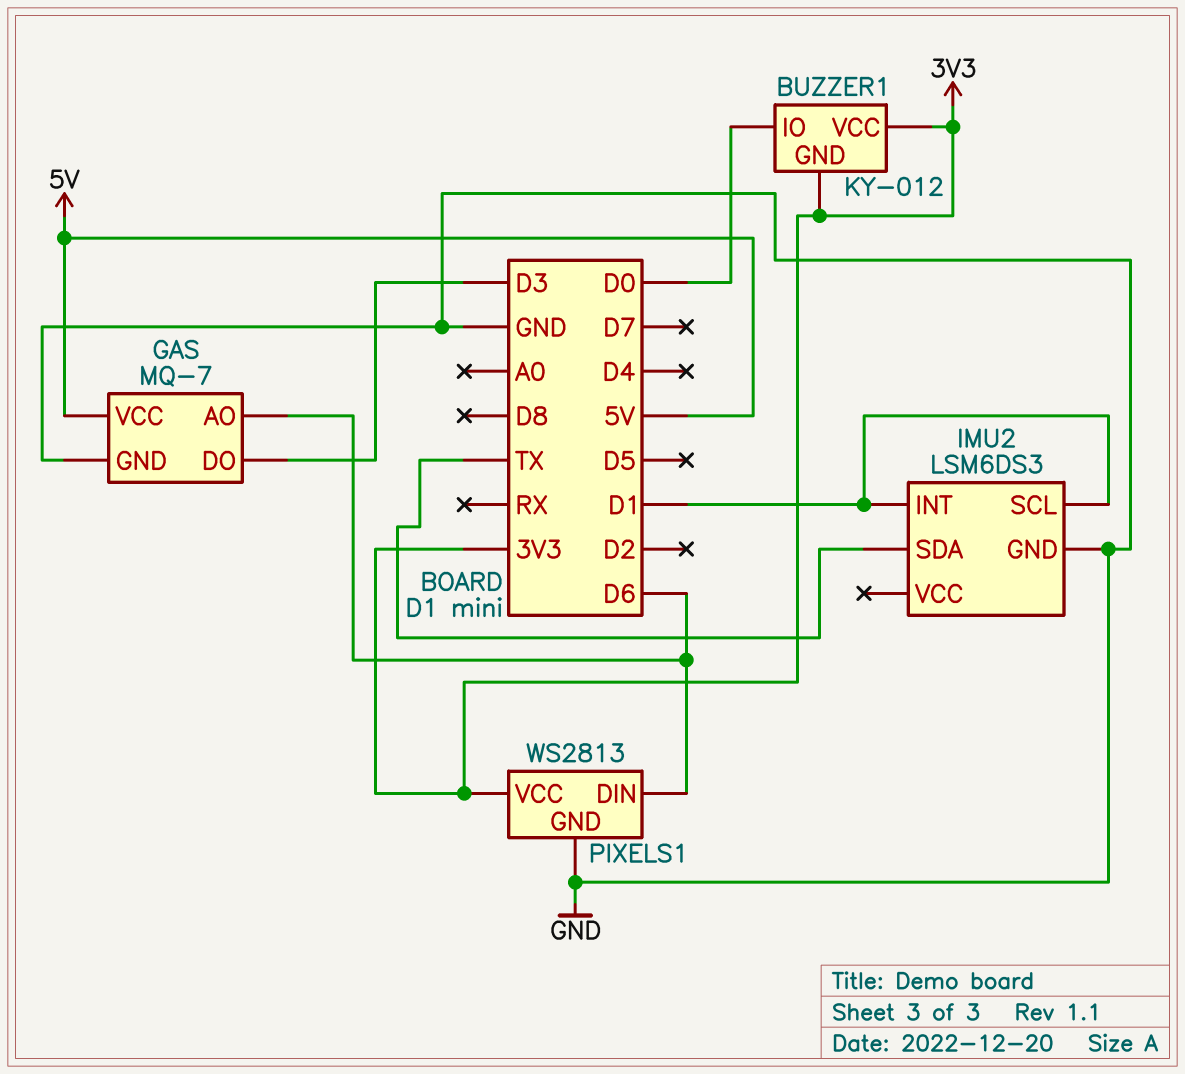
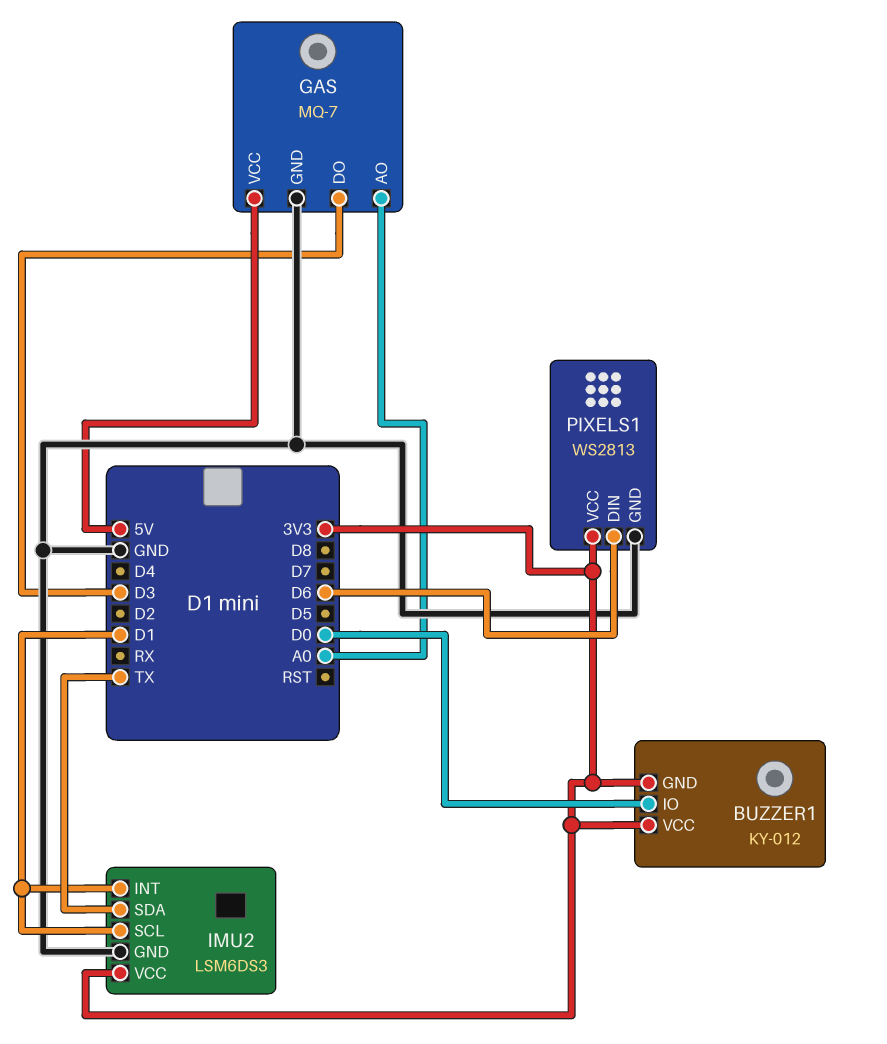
GAS pin AO: D6 -> A0
IMU2 pin VCC: none -> 3V3

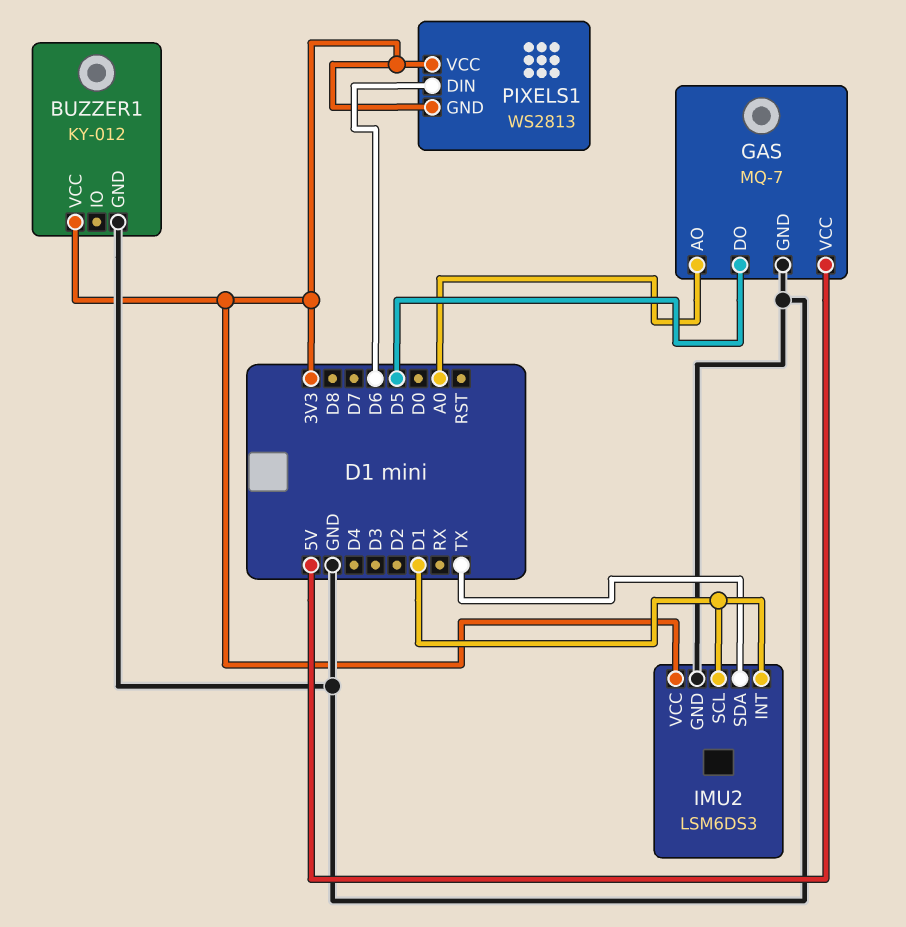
BUZZER1 pin GND: 3V3 -> GND
BUZZER1 pin IO: D0 -> none
GAS pin DO: D3 -> D5
PIXELS1 pin GND: GND -> 3V3

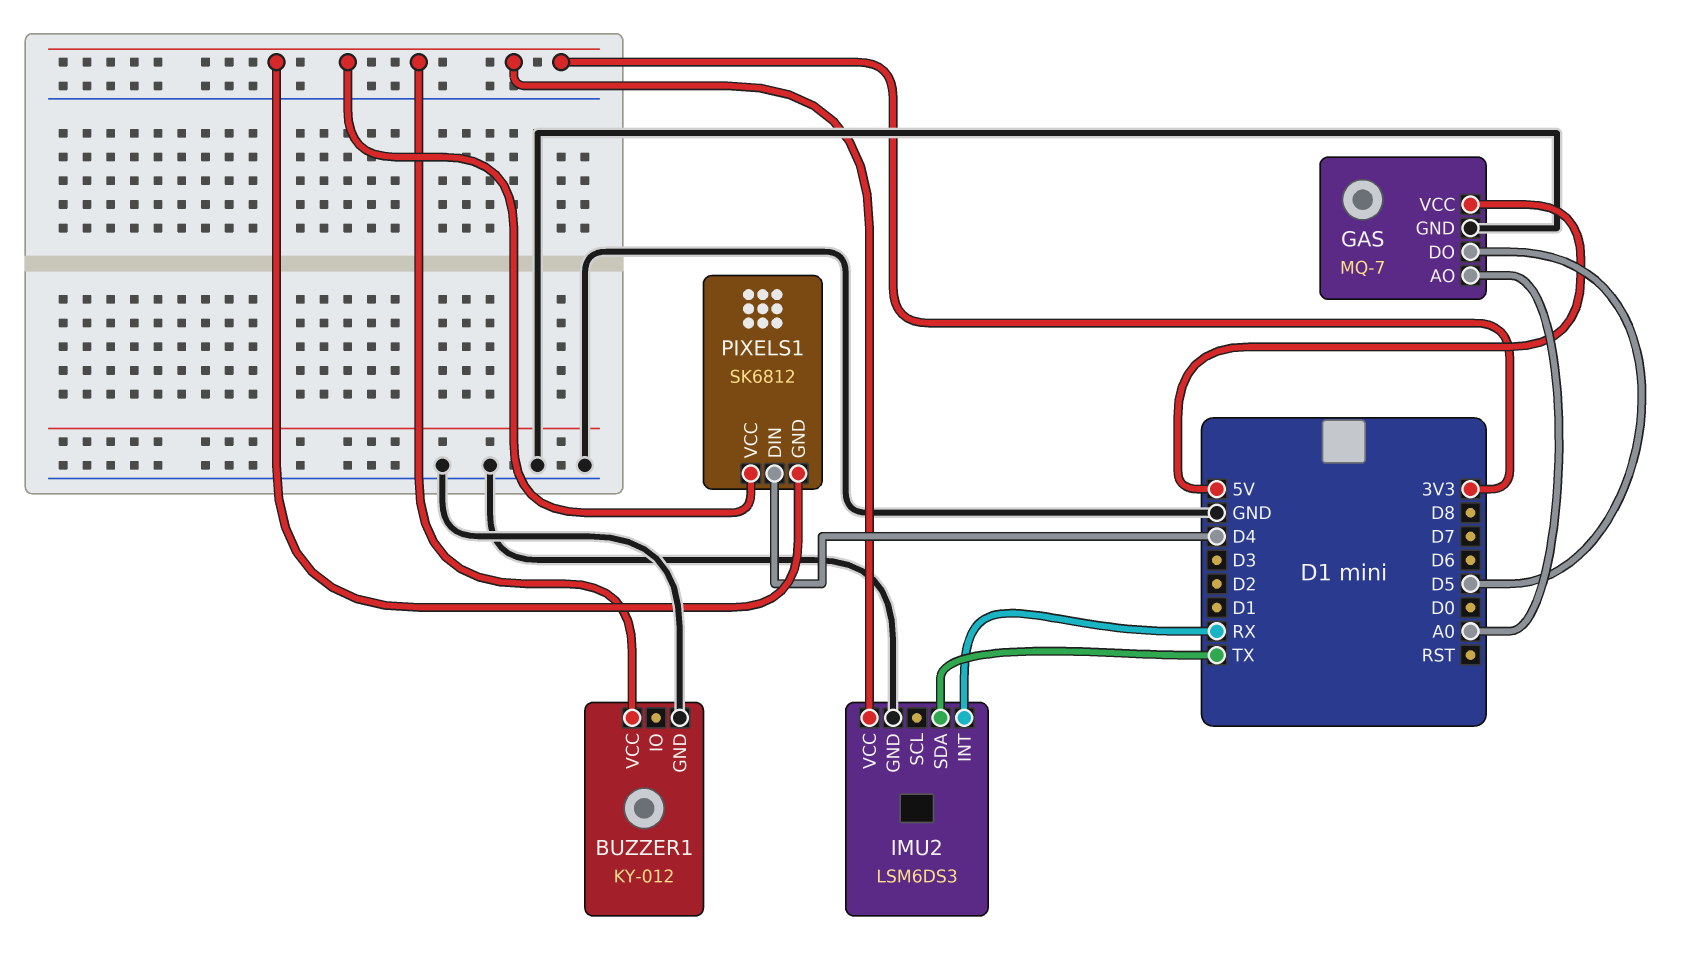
IMU2 pin INT: D1 -> RX
IMU2 pin SCL: D1 -> none
PIXELS1: WS2813 -> SK6812
PIXELS1 pin DIN: D6 -> D4

